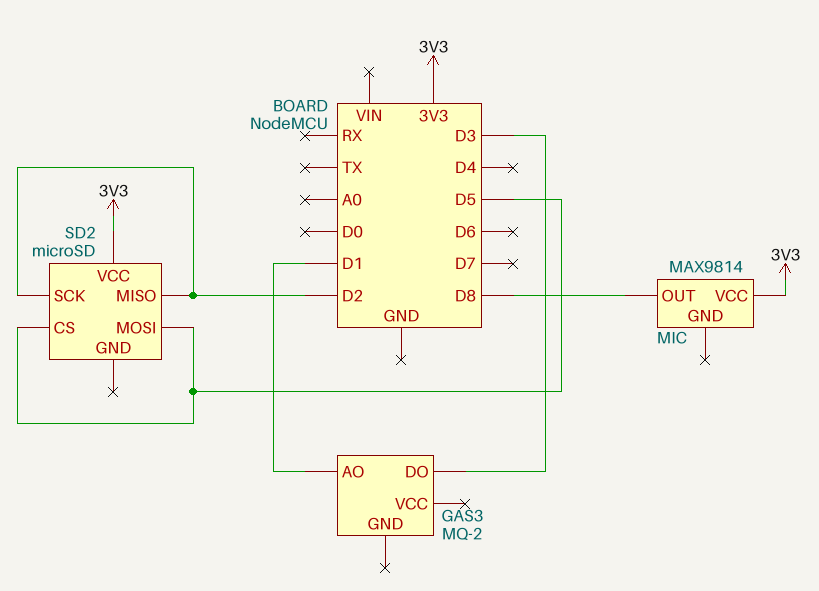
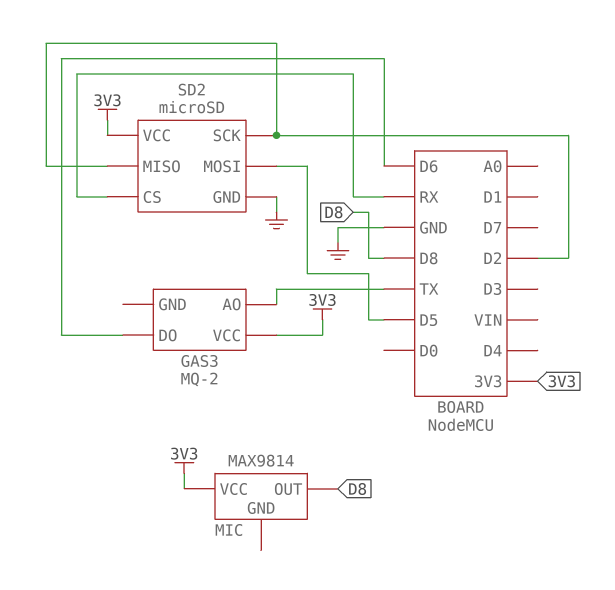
GAS3 pin AO: D1 -> TX
GAS3 pin DO: D3 -> D6
GAS3 pin VCC: none -> 3V3
SD2 pin CS: D5 -> RX
SD2 pin GND: none -> GND

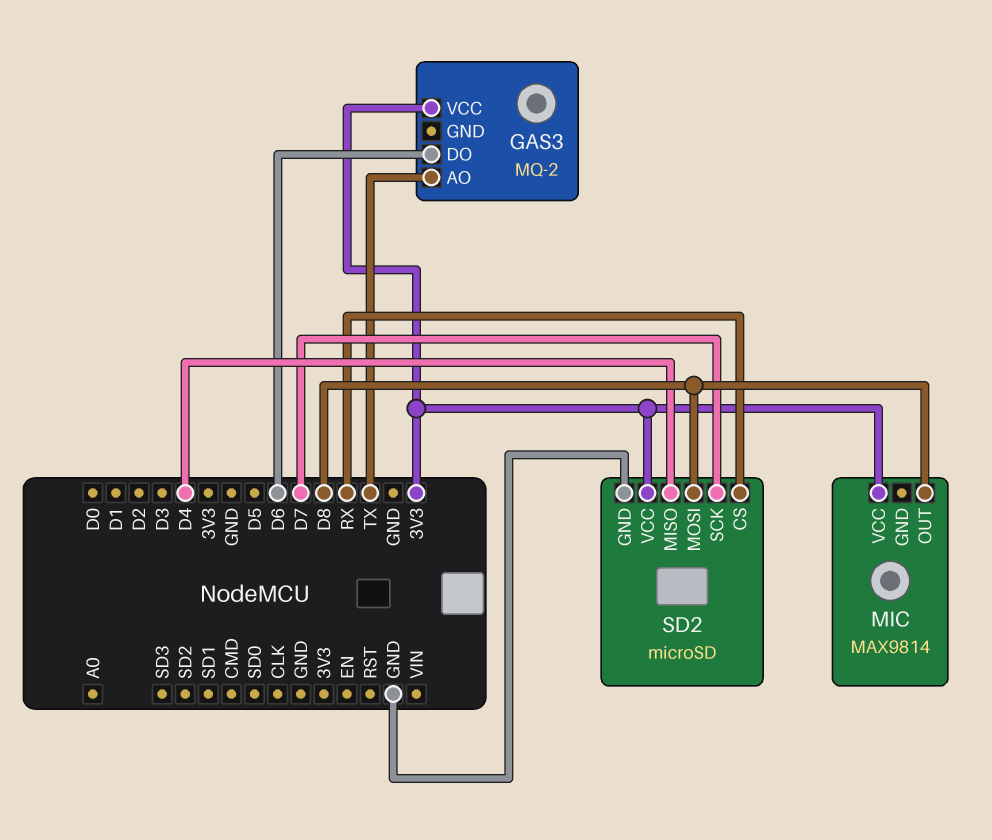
SD2 pin MISO: D2 -> D4
SD2 pin MOSI: D5 -> D8
SD2 pin SCK: D2 -> D7

